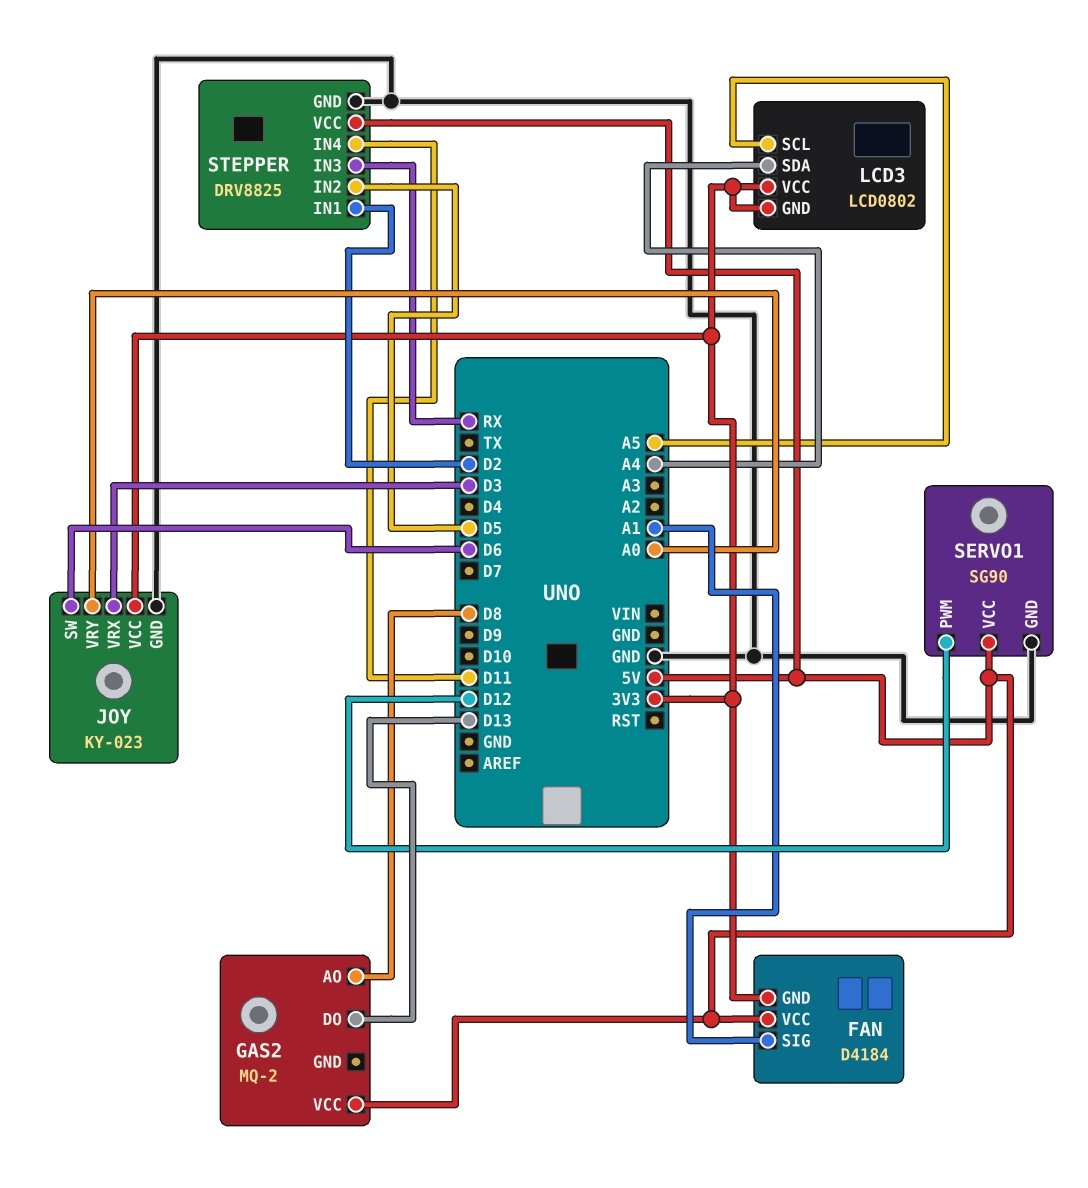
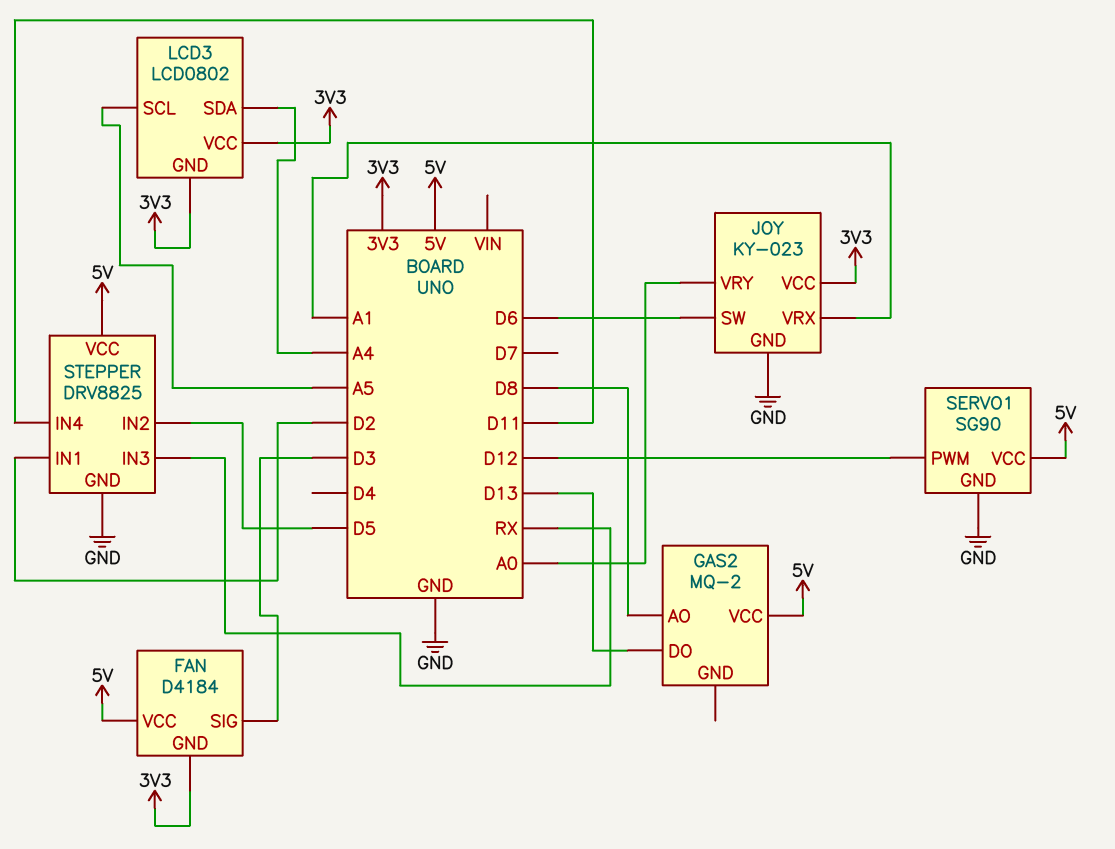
FAN pin SIG: A1 -> D3
JOY pin VRX: D3 -> A1

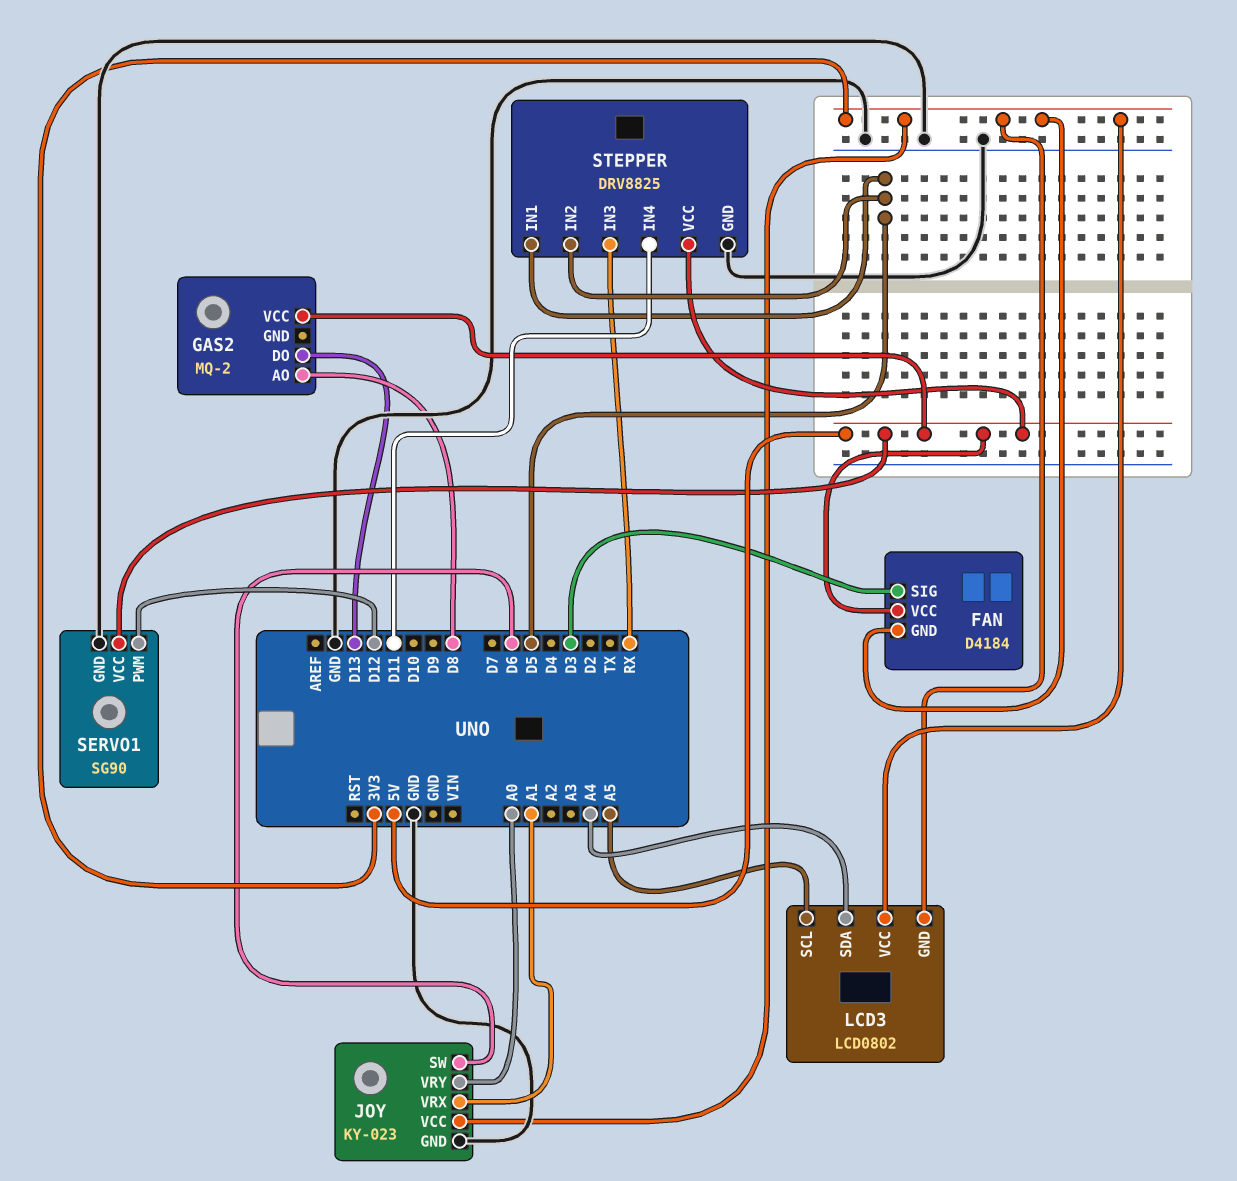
STEPPER pin IN1: D2 -> D5

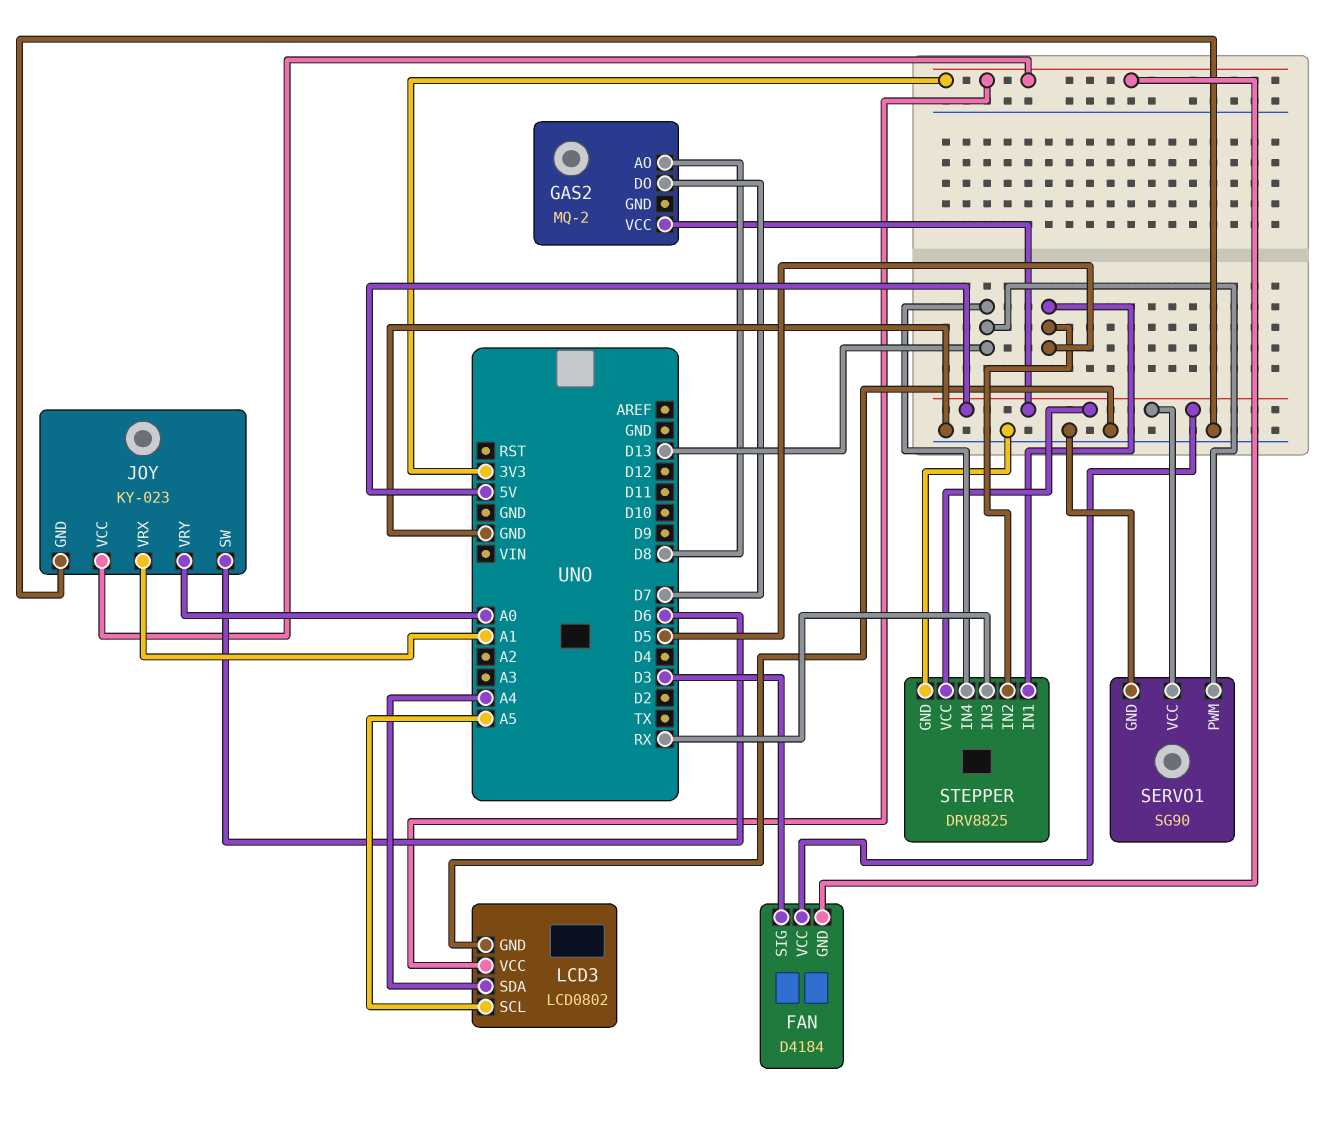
GAS2 pin DO: D13 -> D7
LCD3 pin GND: 3V3 -> GND
SERVO1 pin PWM: D12 -> D13
STEPPER pin IN4: D11 -> D13

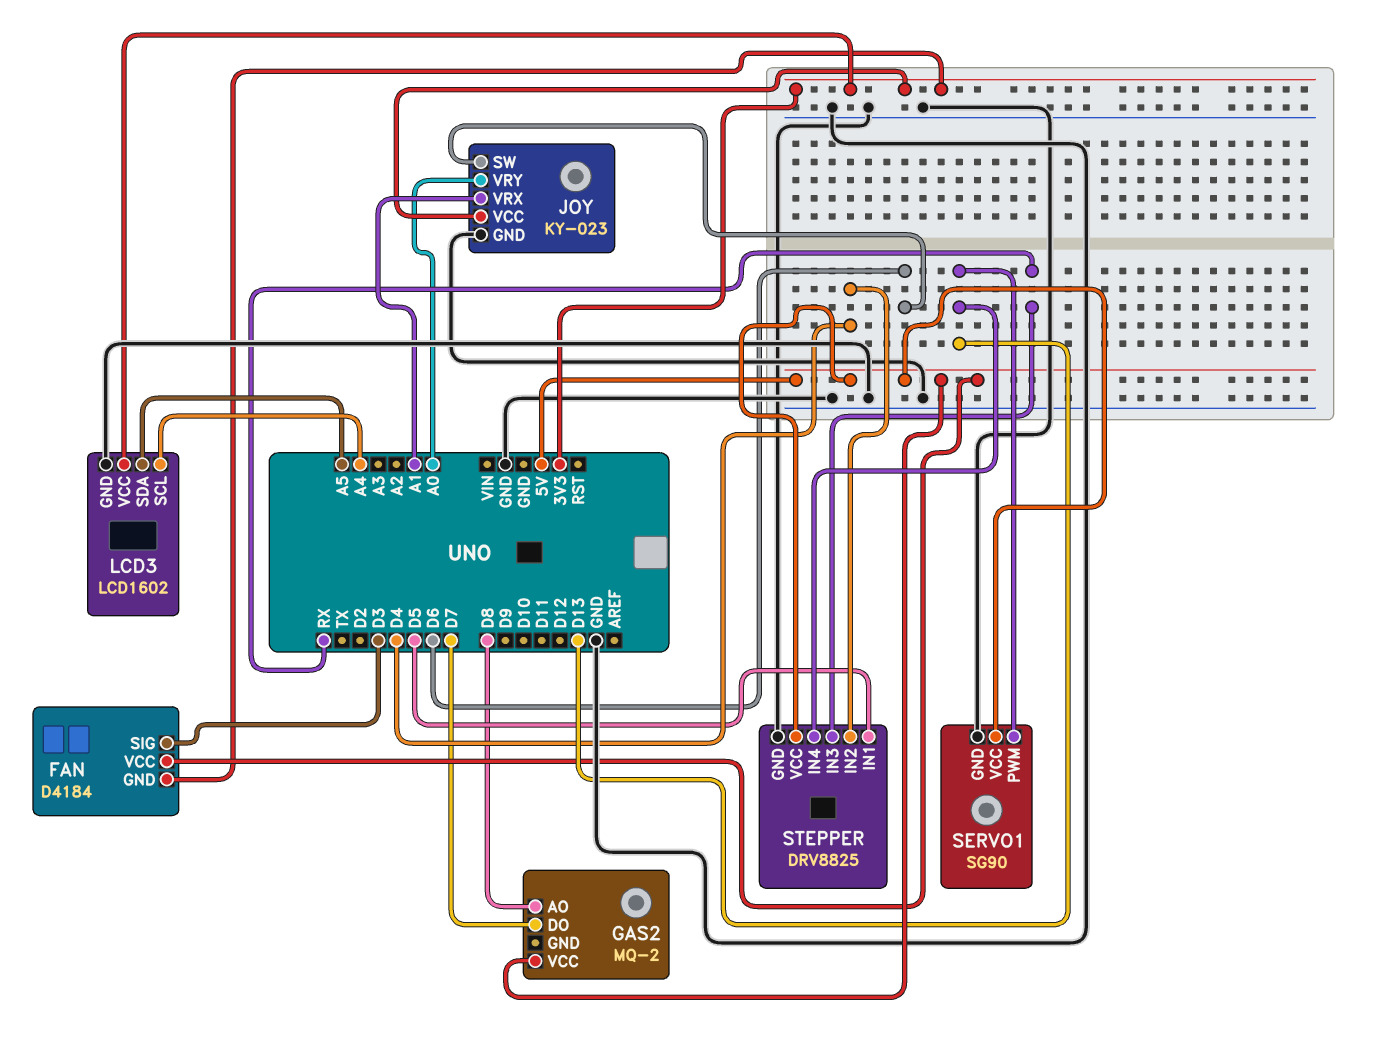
LCD3: LCD0802 -> LCD1602
LCD3 pin SCL: A5 -> A4
LCD3 pin SDA: A4 -> A5
STEPPER pin IN2: D5 -> D4

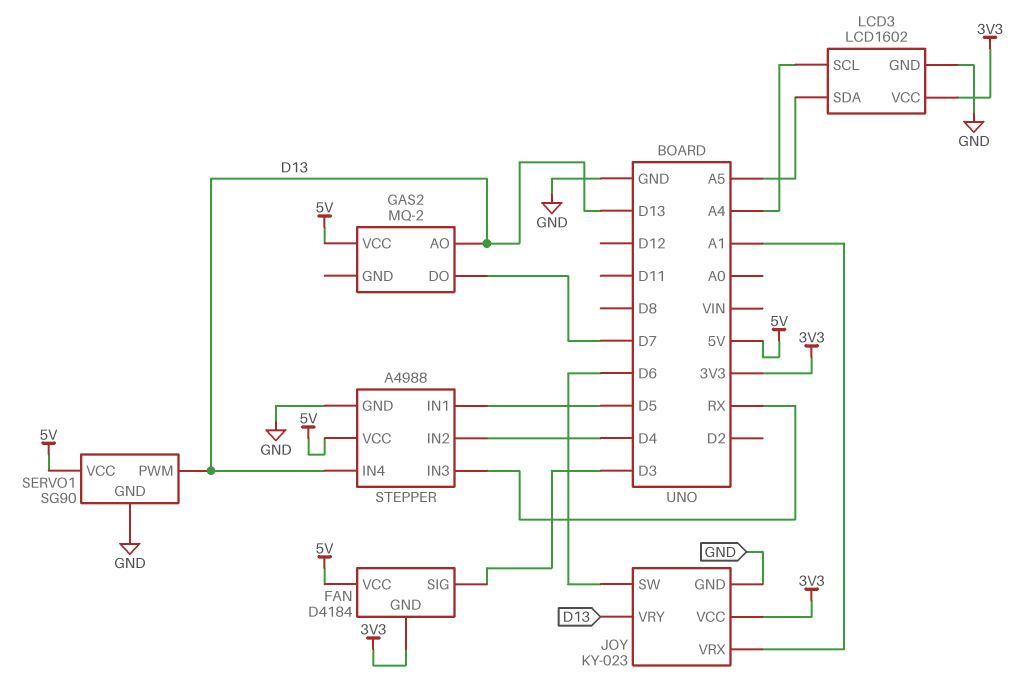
GAS2 pin AO: D8 -> D13
JOY pin VRY: A0 -> D13
STEPPER: DRV8825 -> A4988

